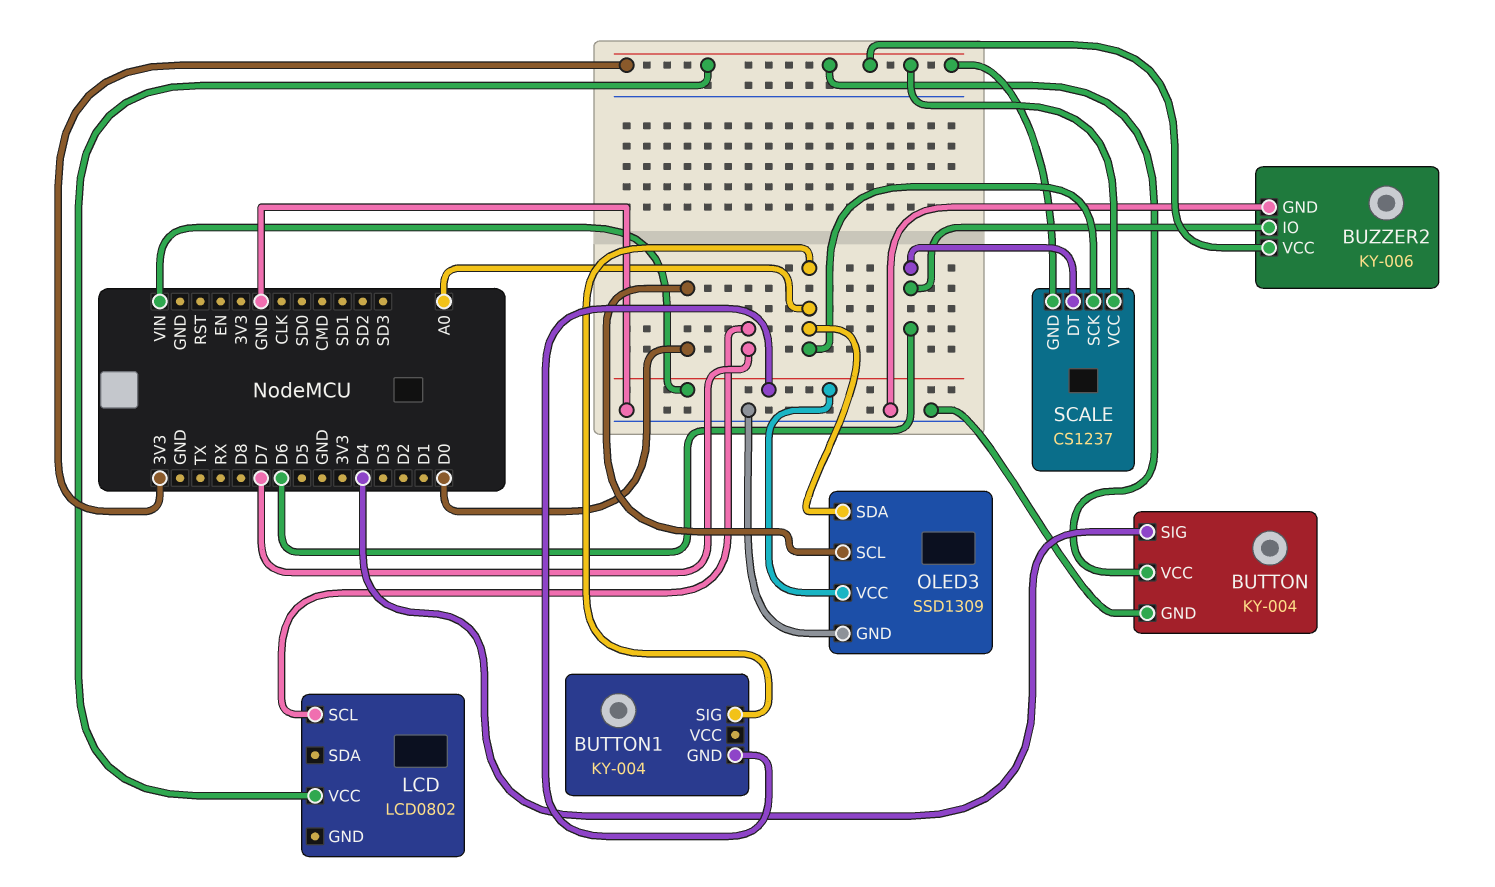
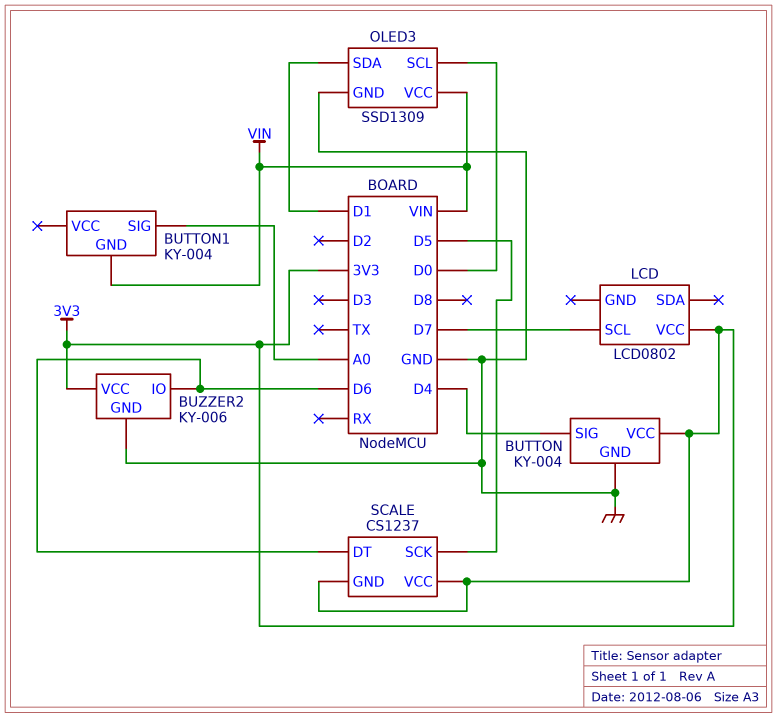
OLED3 pin SDA: A0 -> D1
SCALE pin SCK: A0 -> D5

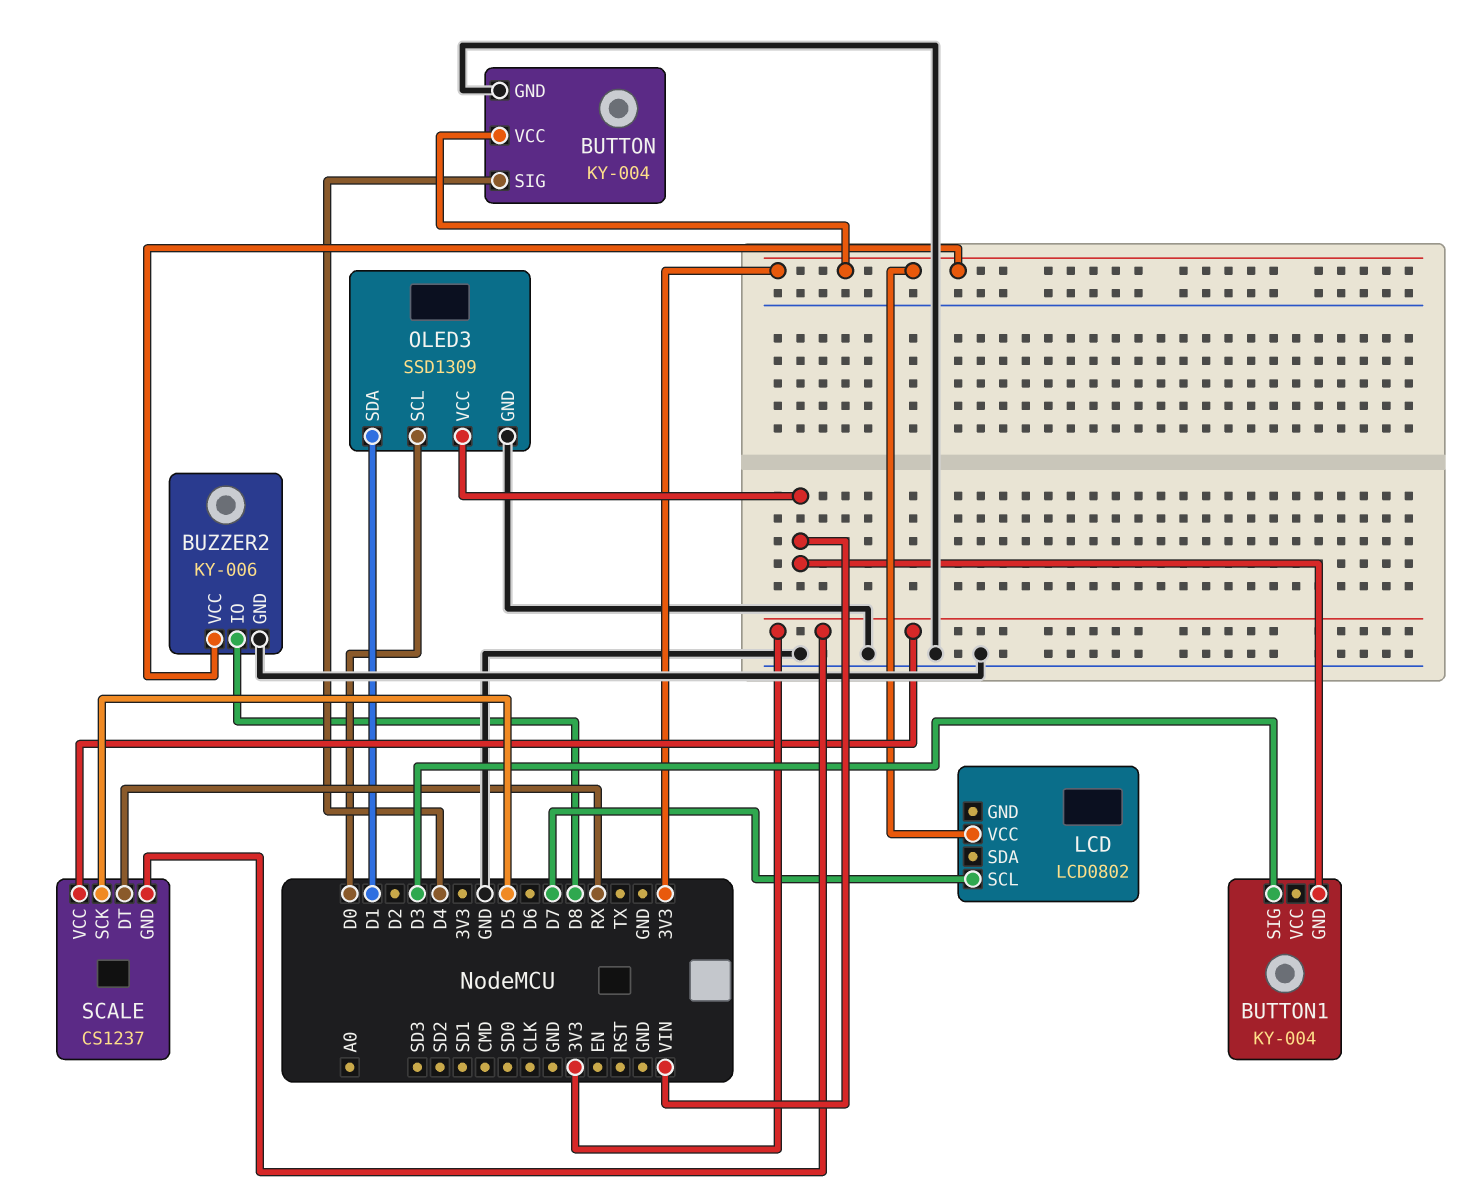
BUTTON1 pin SIG: A0 -> D3
BUZZER2 pin IO: D6 -> D8
SCALE pin DT: D6 -> RX

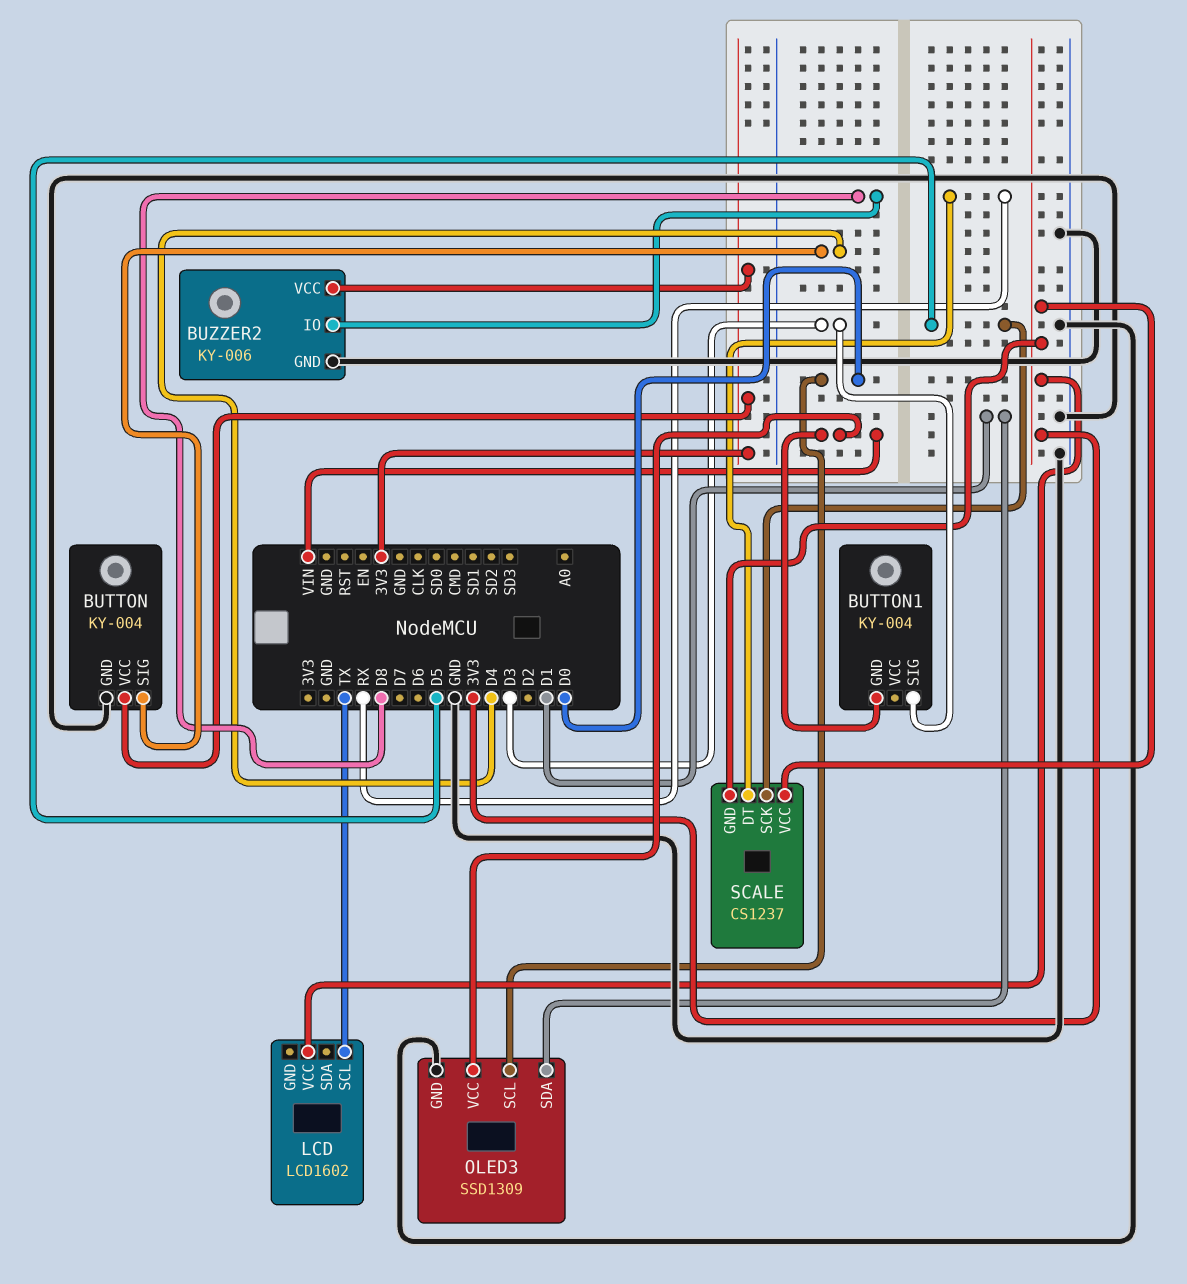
LCD: LCD0802 -> LCD1602
LCD pin SCL: D7 -> TX

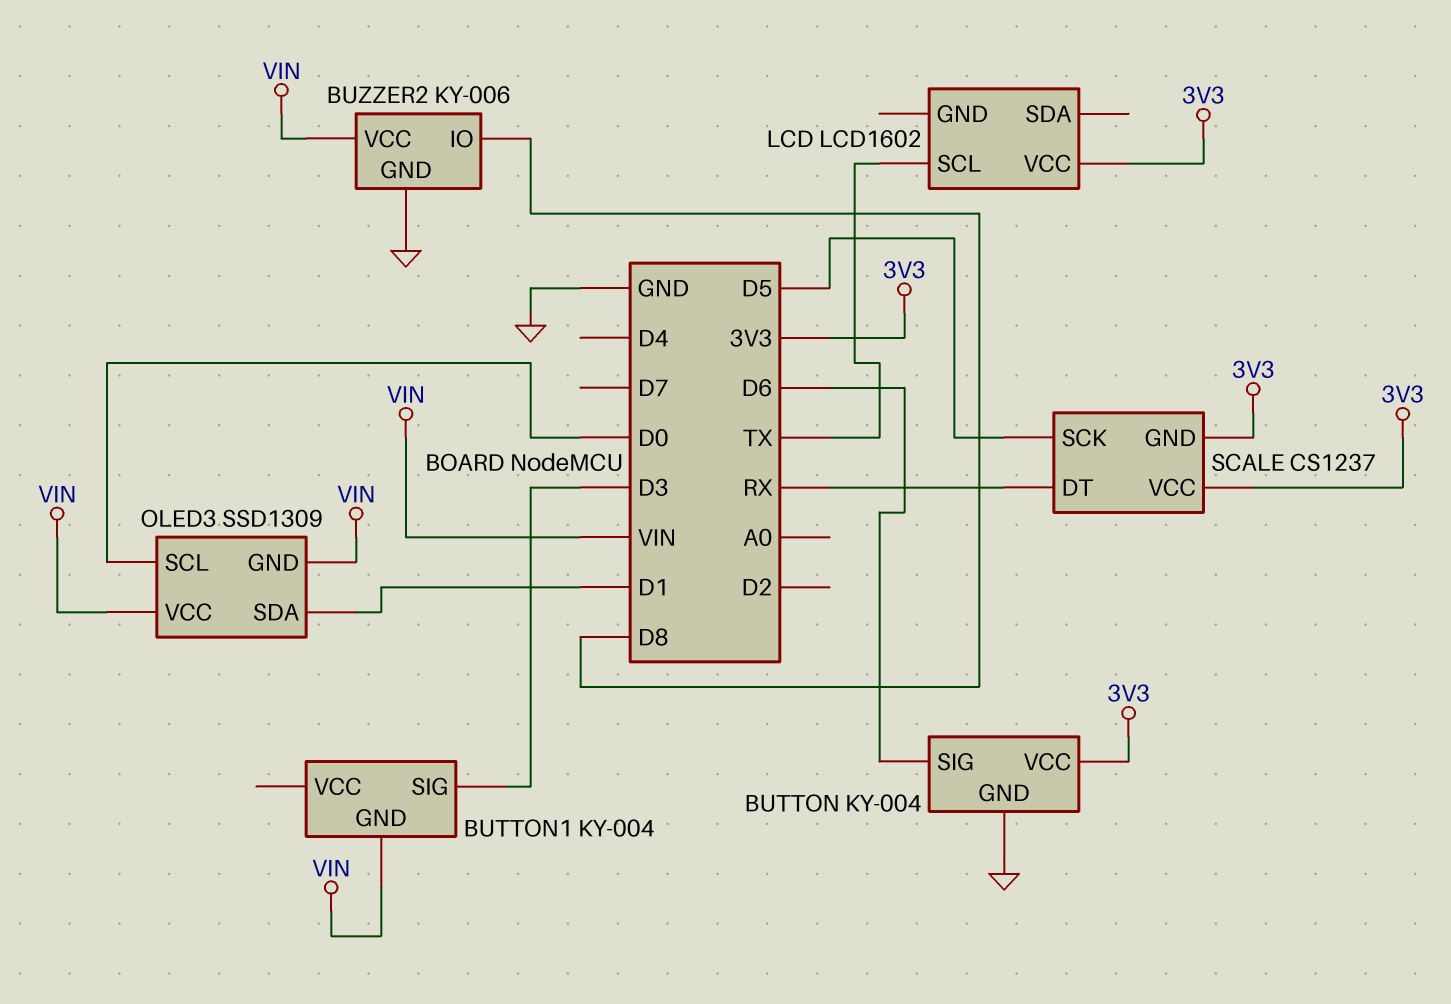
BUTTON pin SIG: D4 -> D6
BUZZER2 pin VCC: 3V3 -> VIN
OLED3 pin GND: GND -> VIN

